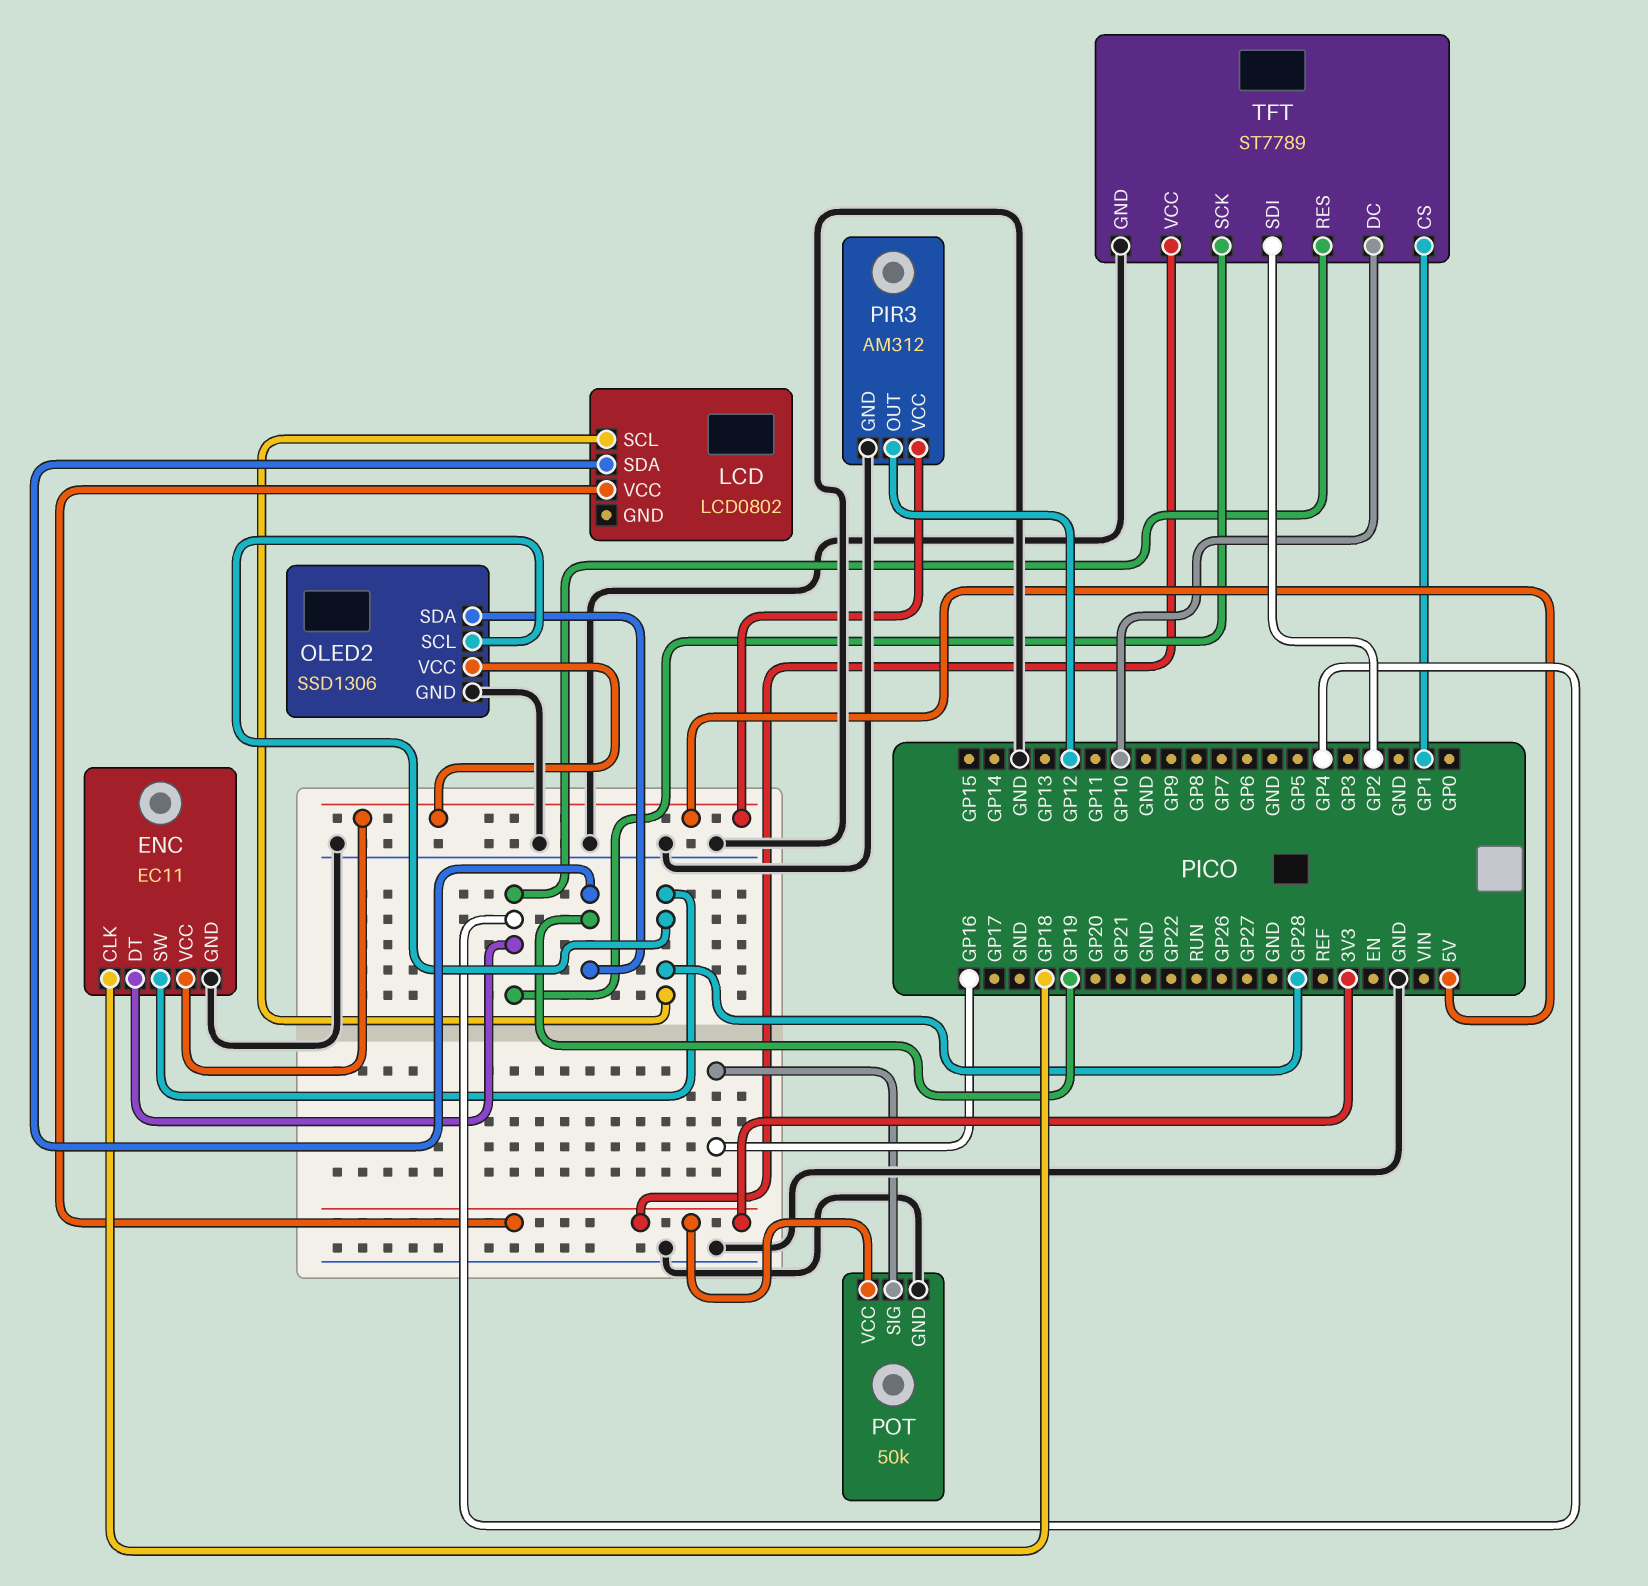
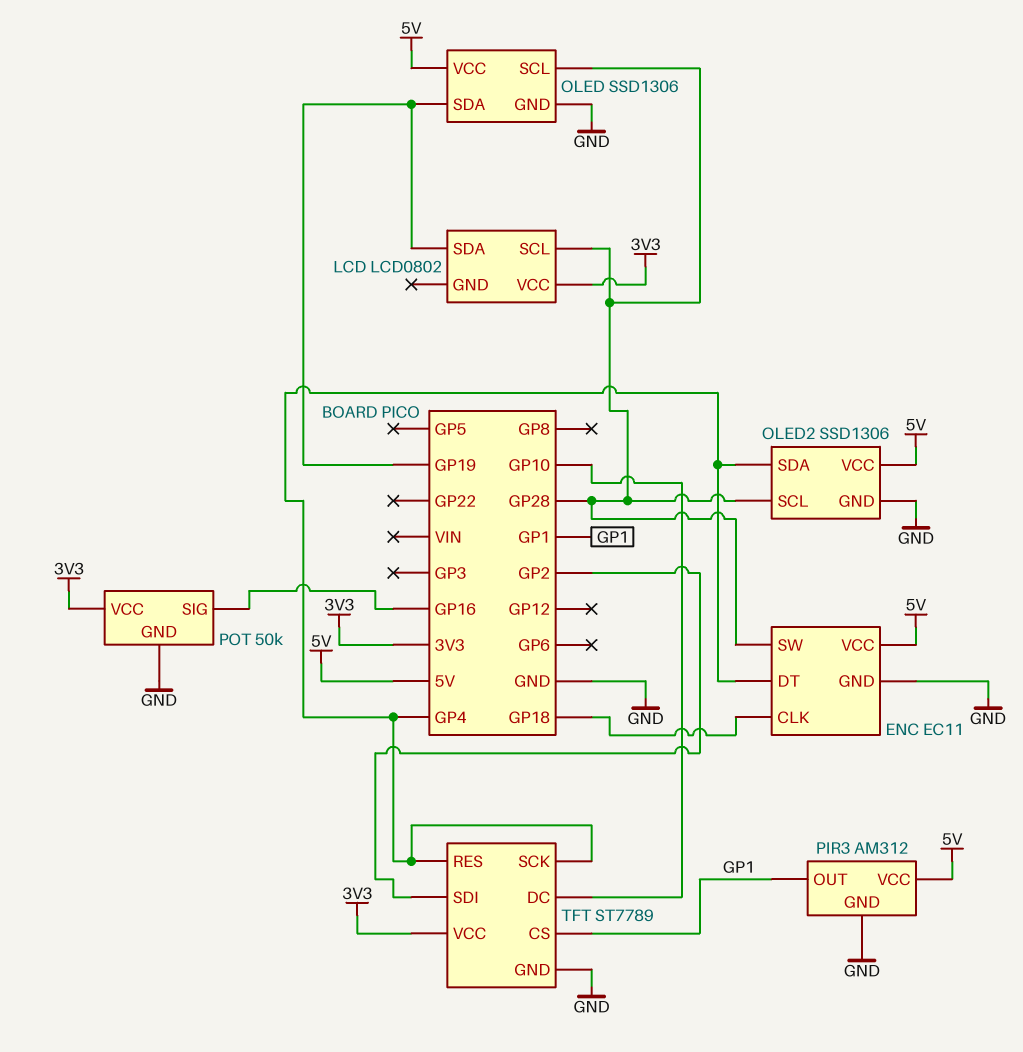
OLED: none -> SSD1306
OLED pin GND: none -> GND
OLED pin SCL: none -> GP28
OLED pin SDA: none -> GP19
OLED pin VCC: none -> 5V
OLED2 pin SDA: GP19 -> GP4
PIR3 pin OUT: GP12 -> GP1

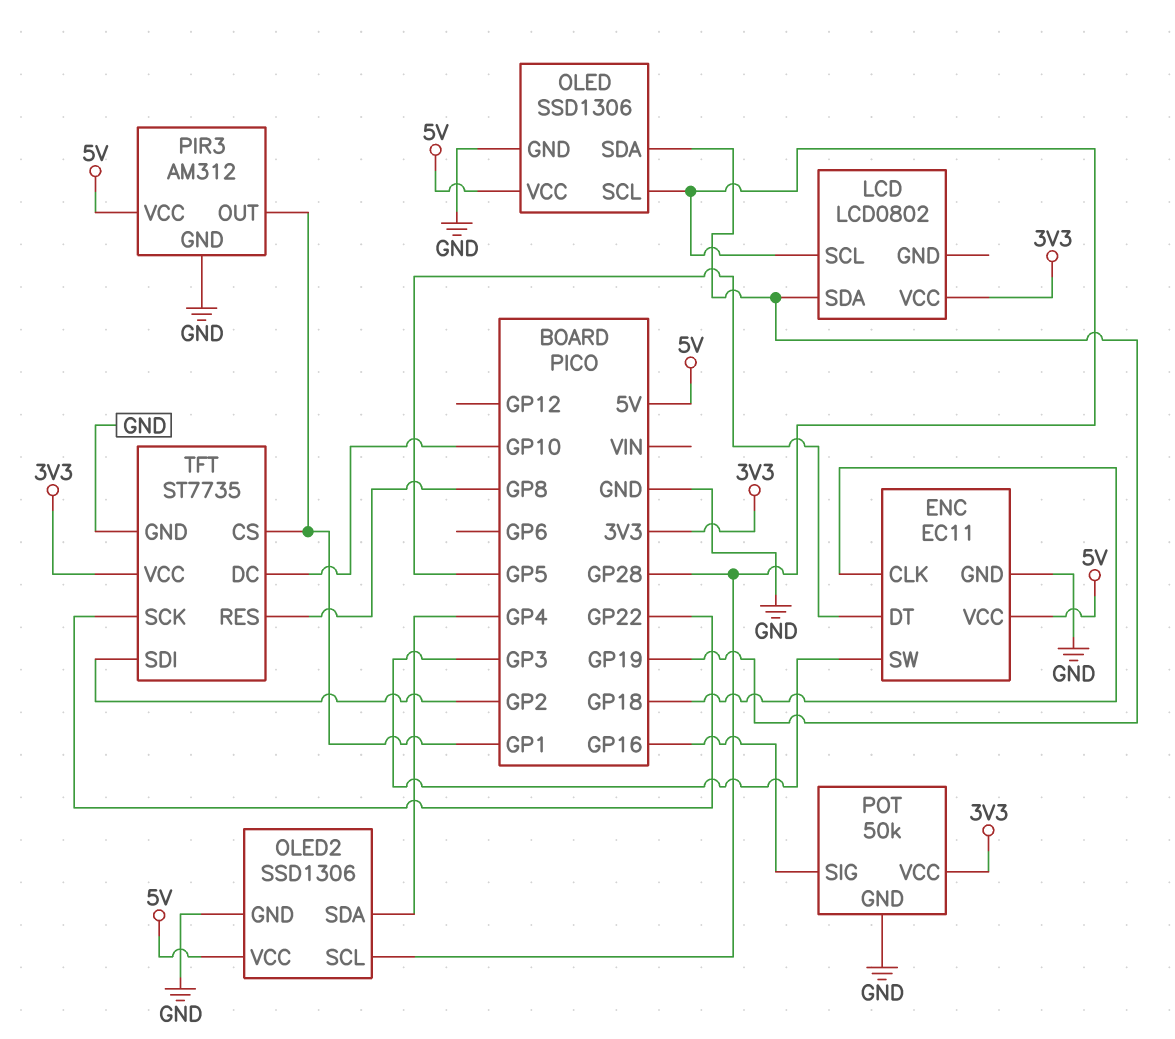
ENC pin DT: GP4 -> GP5
ENC pin SW: GP28 -> GP3
TFT: ST7789 -> ST7735
TFT pin RES: GP4 -> GP8
TFT pin SCK: GP4 -> GP22

